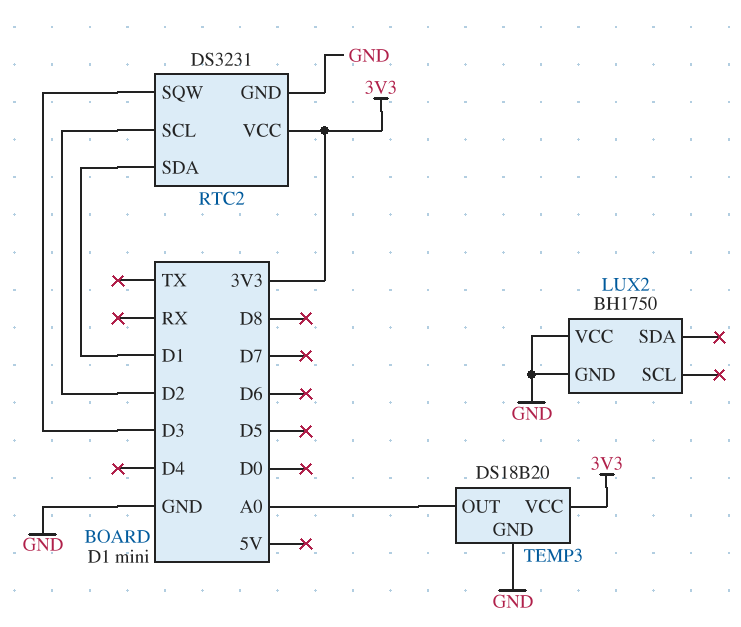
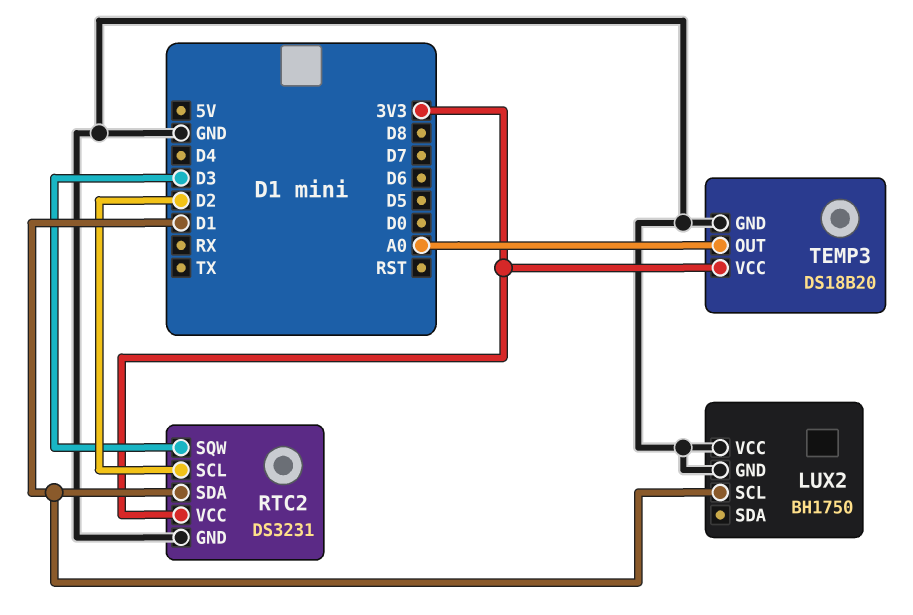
LUX2 pin SCL: none -> D1

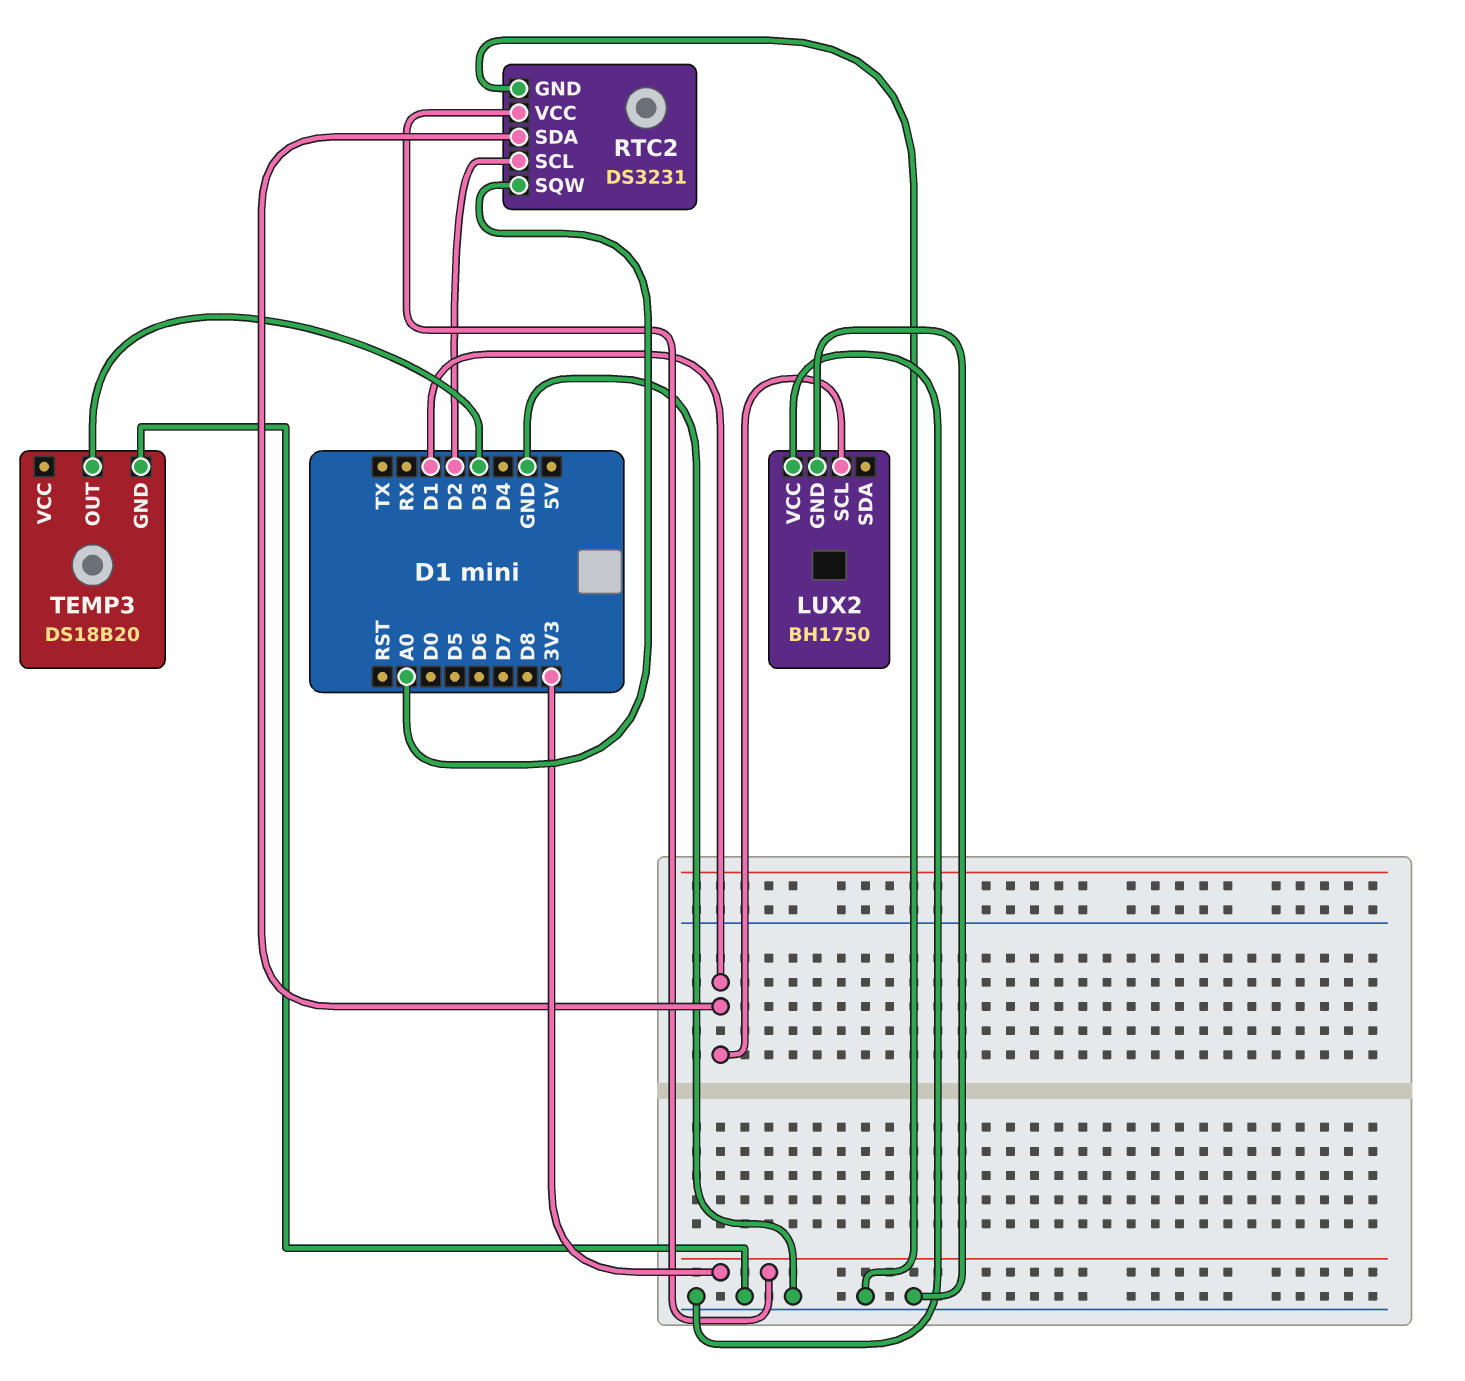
RTC2 pin SQW: D3 -> A0
TEMP3 pin OUT: A0 -> D3
TEMP3 pin VCC: 3V3 -> none

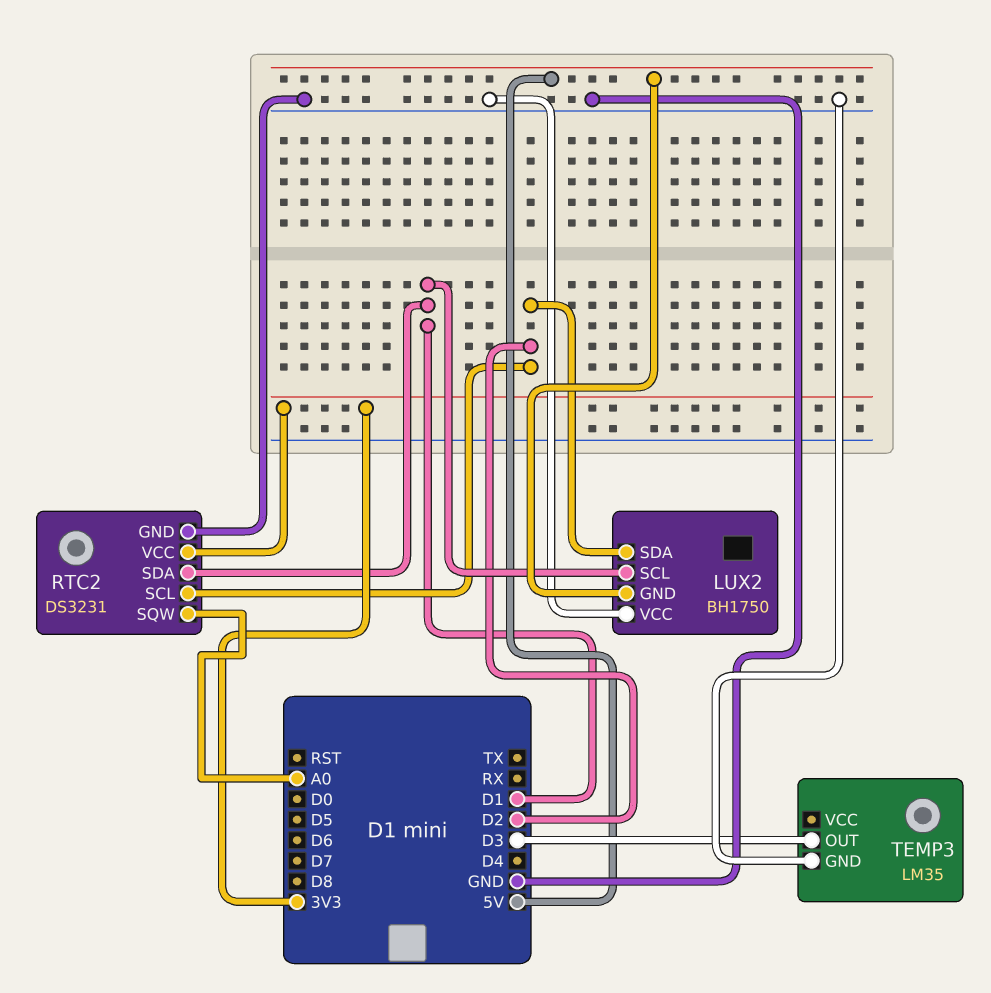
LUX2 pin GND: GND -> 5V
LUX2 pin SDA: none -> D2
TEMP3: DS18B20 -> LM35

